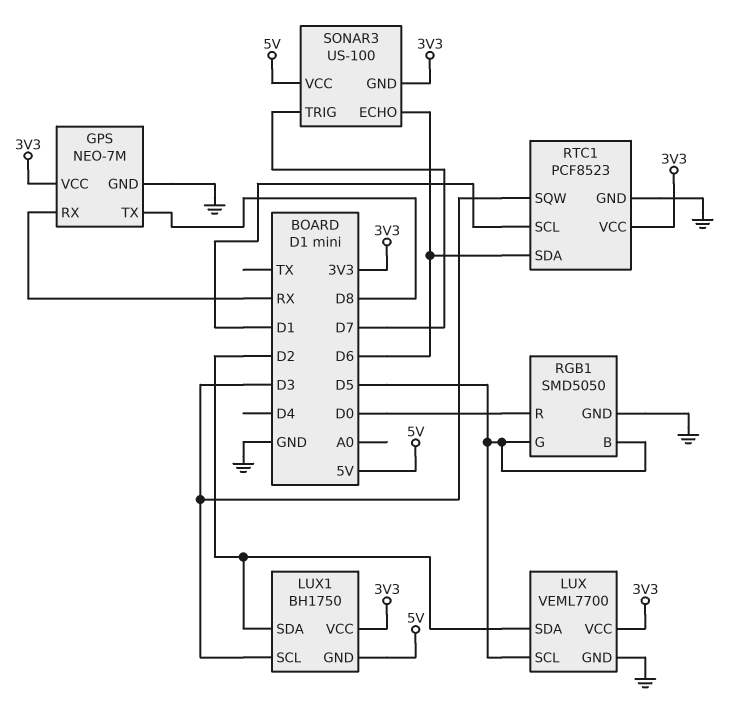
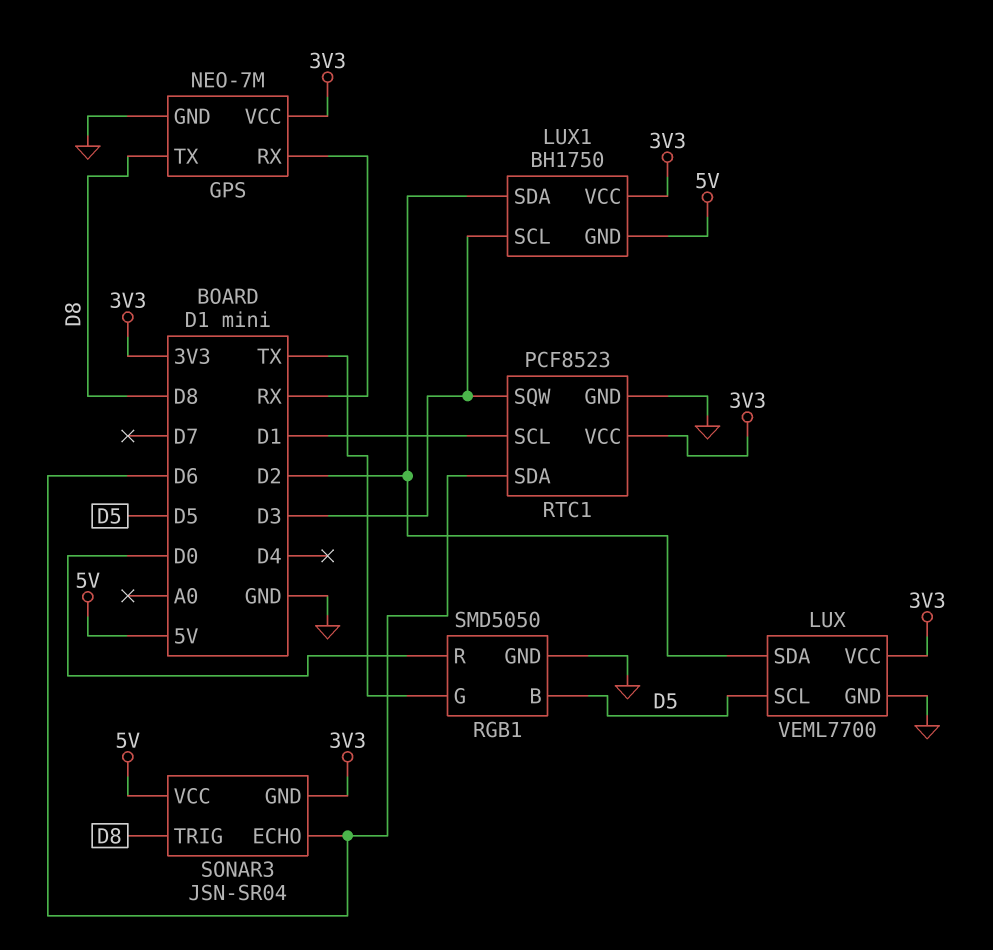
RGB1 pin G: D5 -> TX
SONAR3: US-100 -> JSN-SR04
SONAR3 pin TRIG: D7 -> D8

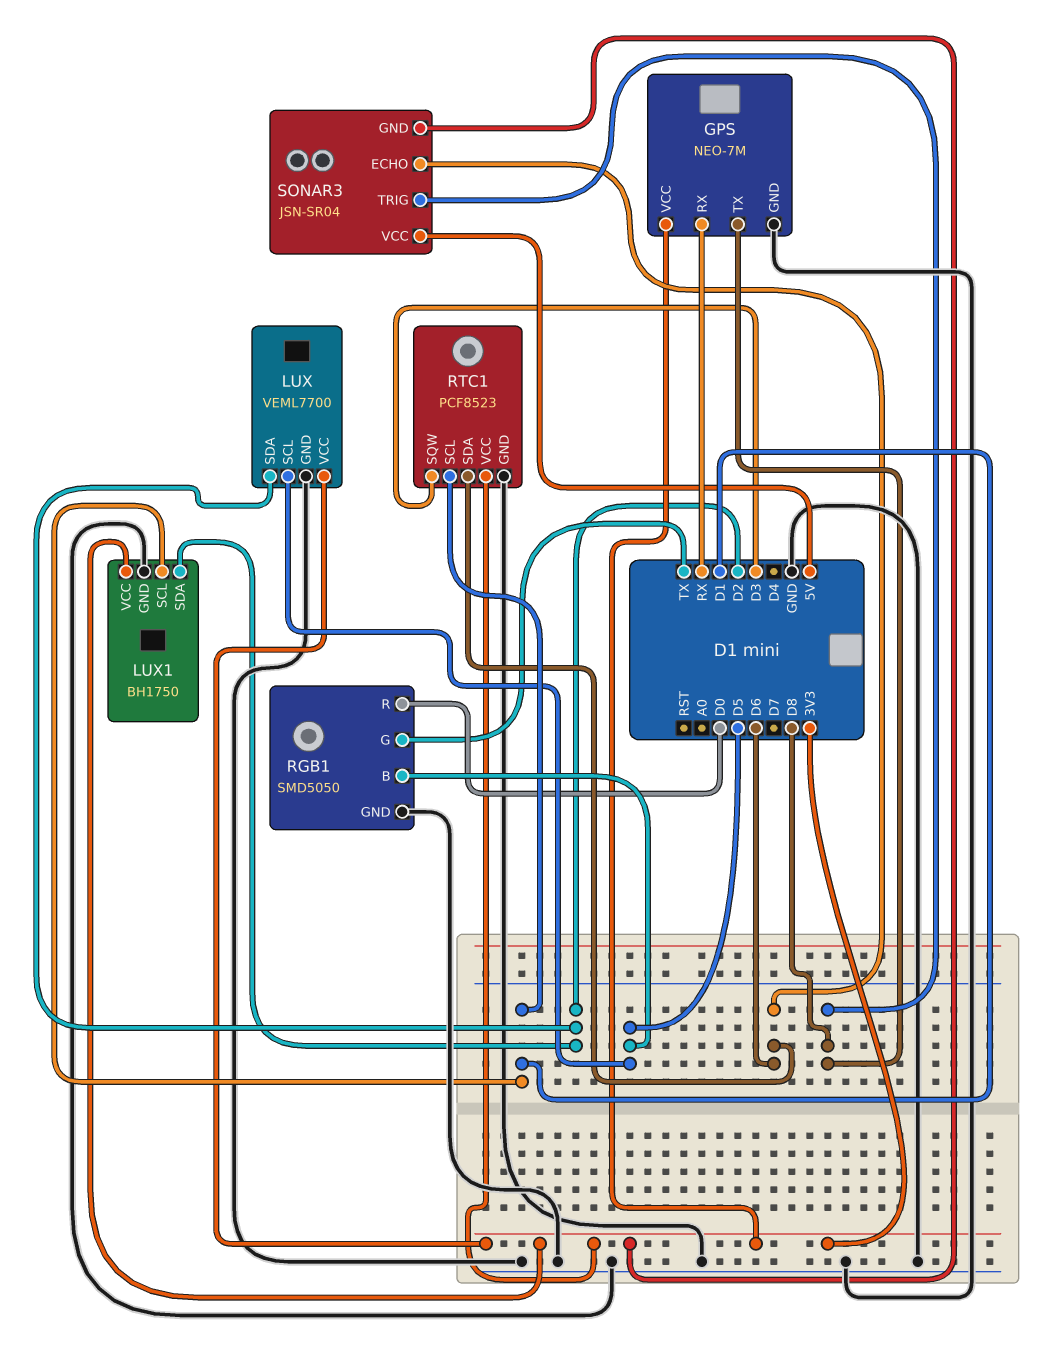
LUX1 pin GND: 5V -> GND
LUX1 pin SCL: D3 -> D1

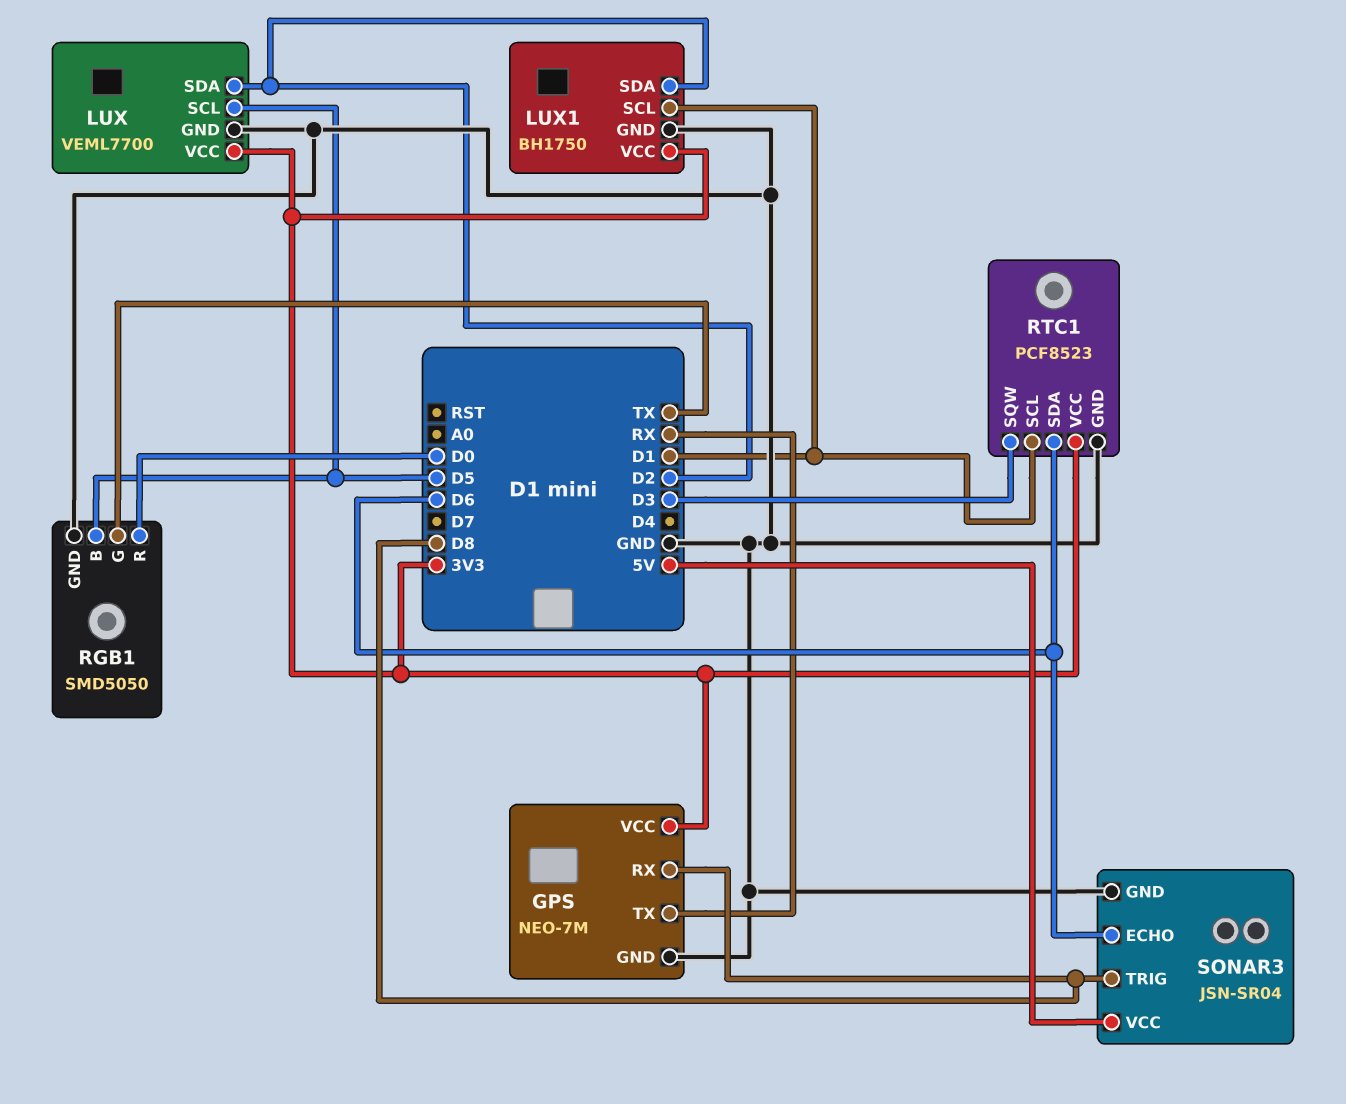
GPS pin RX: RX -> D8
GPS pin TX: D8 -> RX
SONAR3 pin GND: 3V3 -> GND

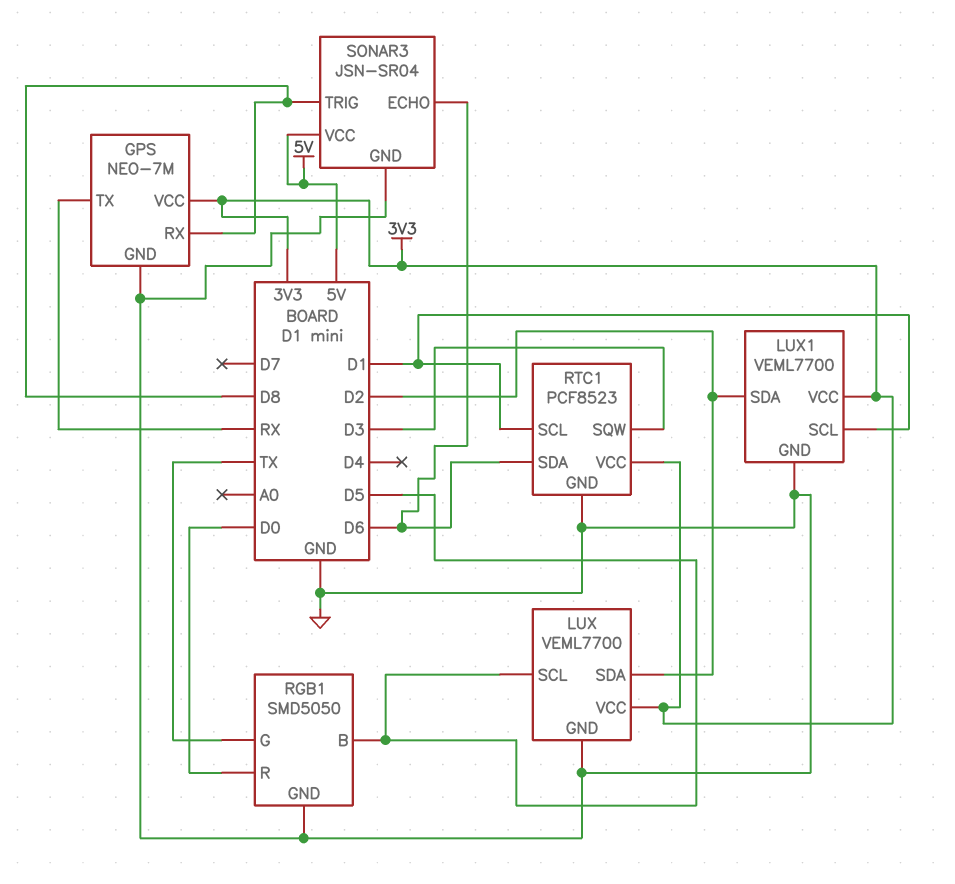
LUX1: BH1750 -> VEML7700

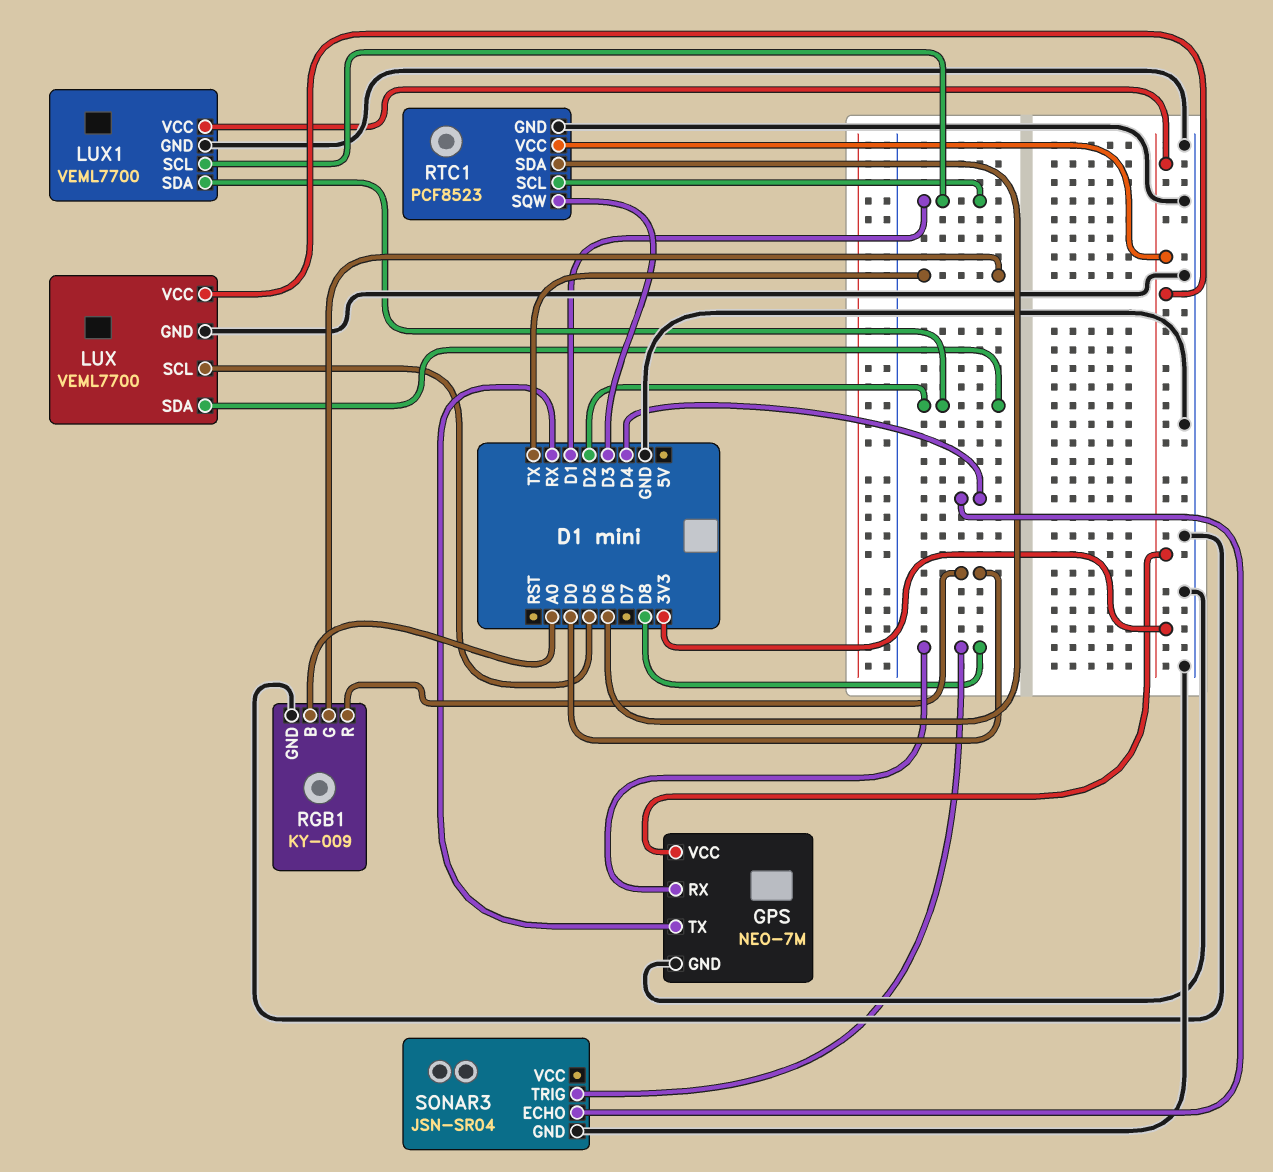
RGB1: SMD5050 -> KY-009
RGB1 pin B: D5 -> A0
SONAR3 pin ECHO: D6 -> D4
SONAR3 pin VCC: 5V -> none

